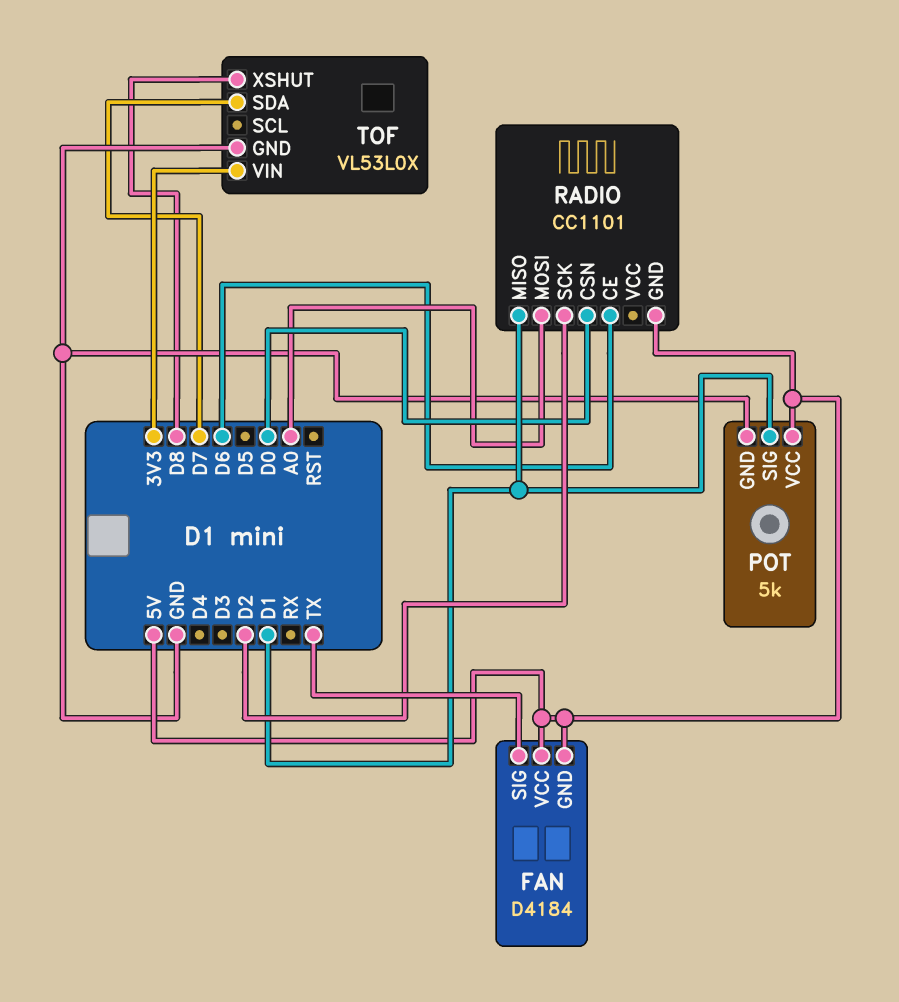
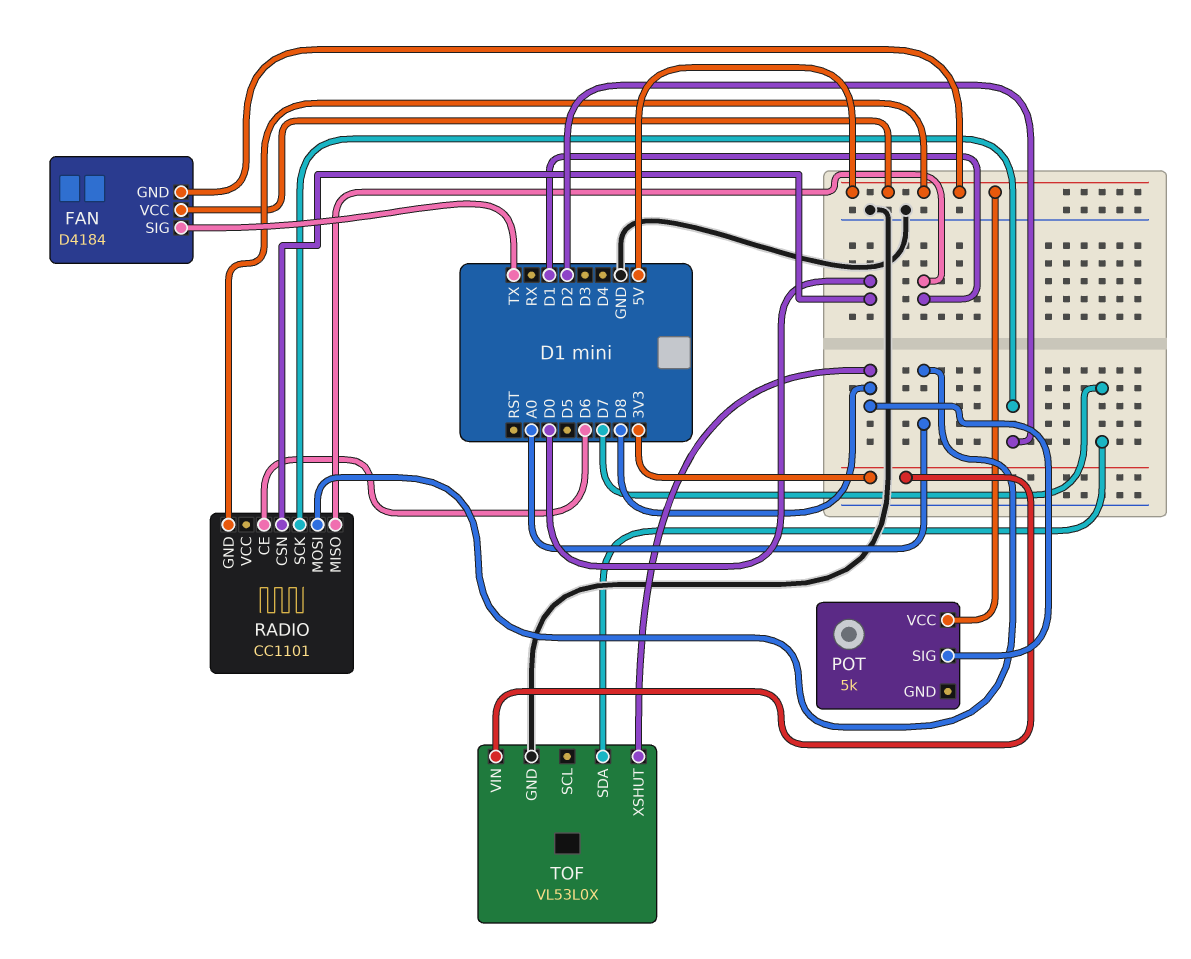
POT pin GND: GND -> none
POT pin SIG: D1 -> D8

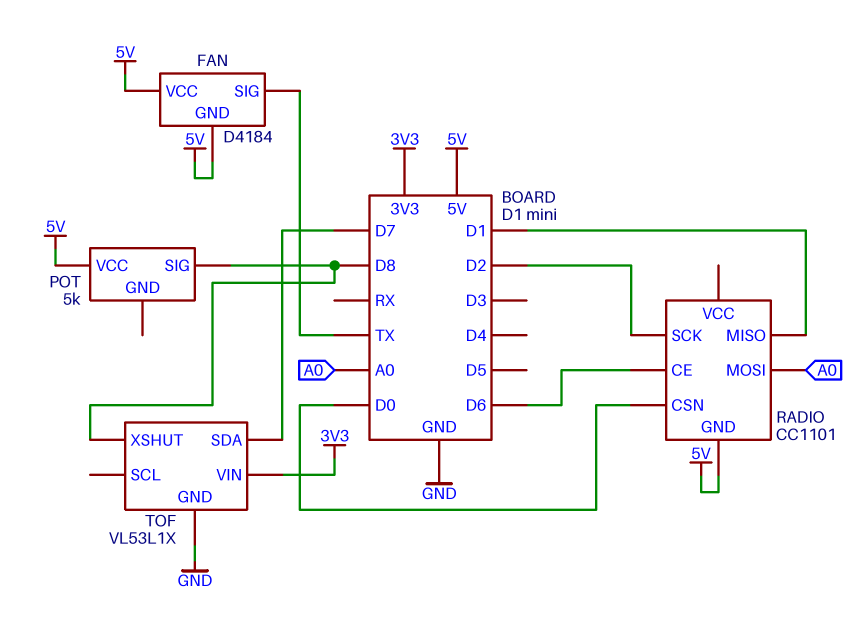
TOF: VL53L0X -> VL53L1X

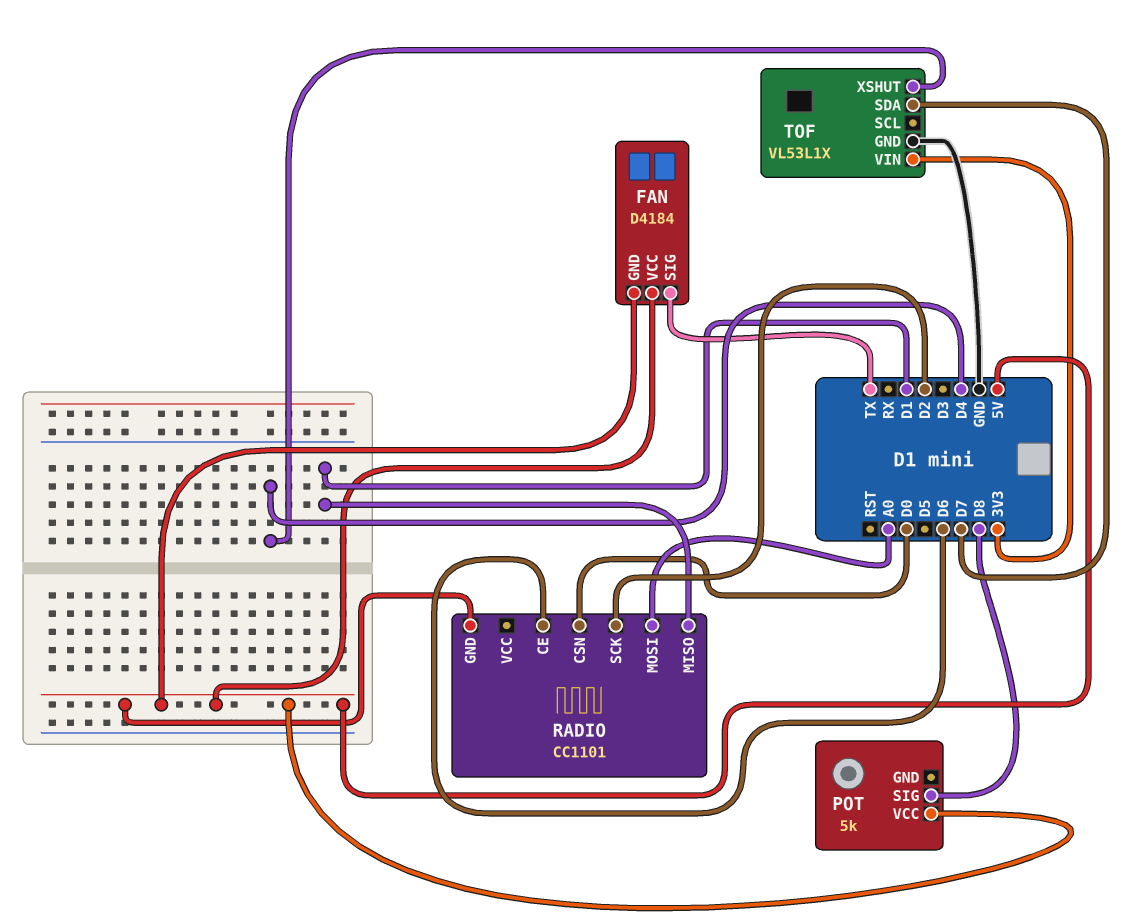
TOF pin XSHUT: D8 -> D4

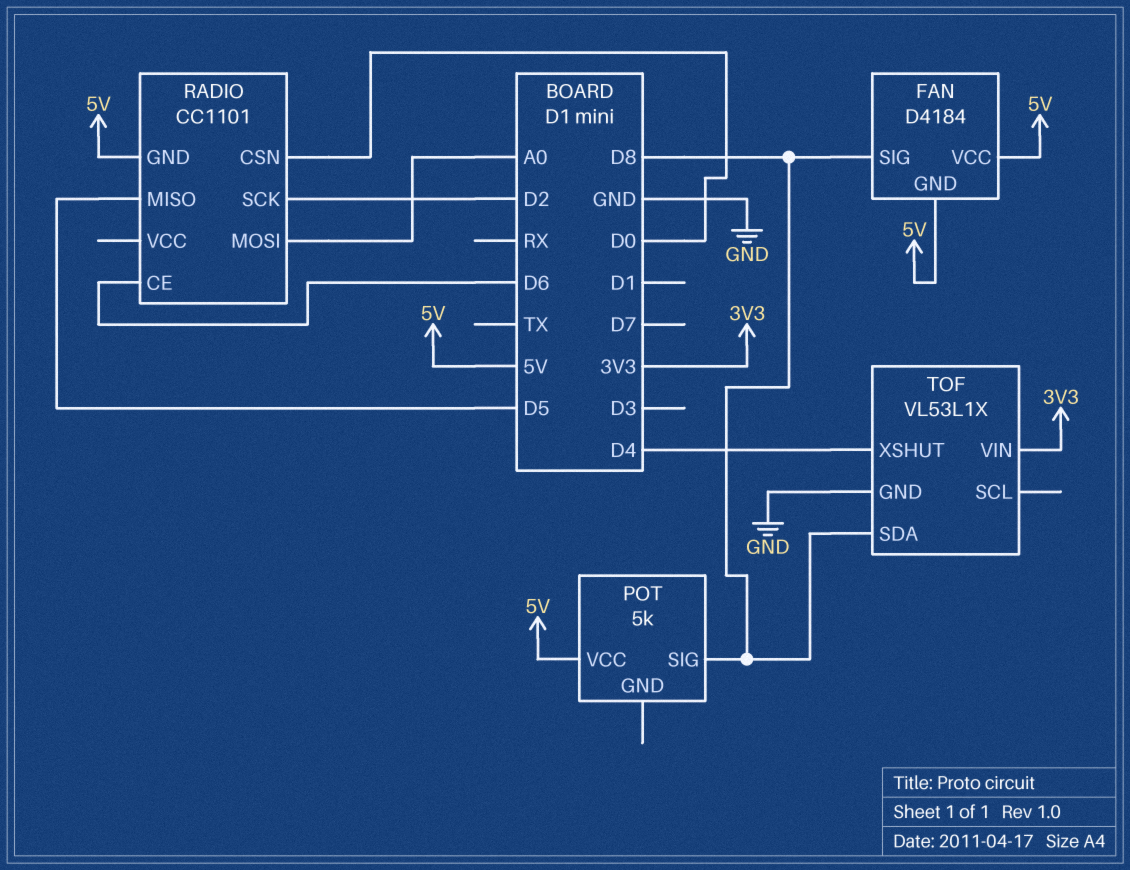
FAN pin SIG: TX -> D8
RADIO pin MISO: D1 -> D5
TOF pin SDA: D7 -> D8

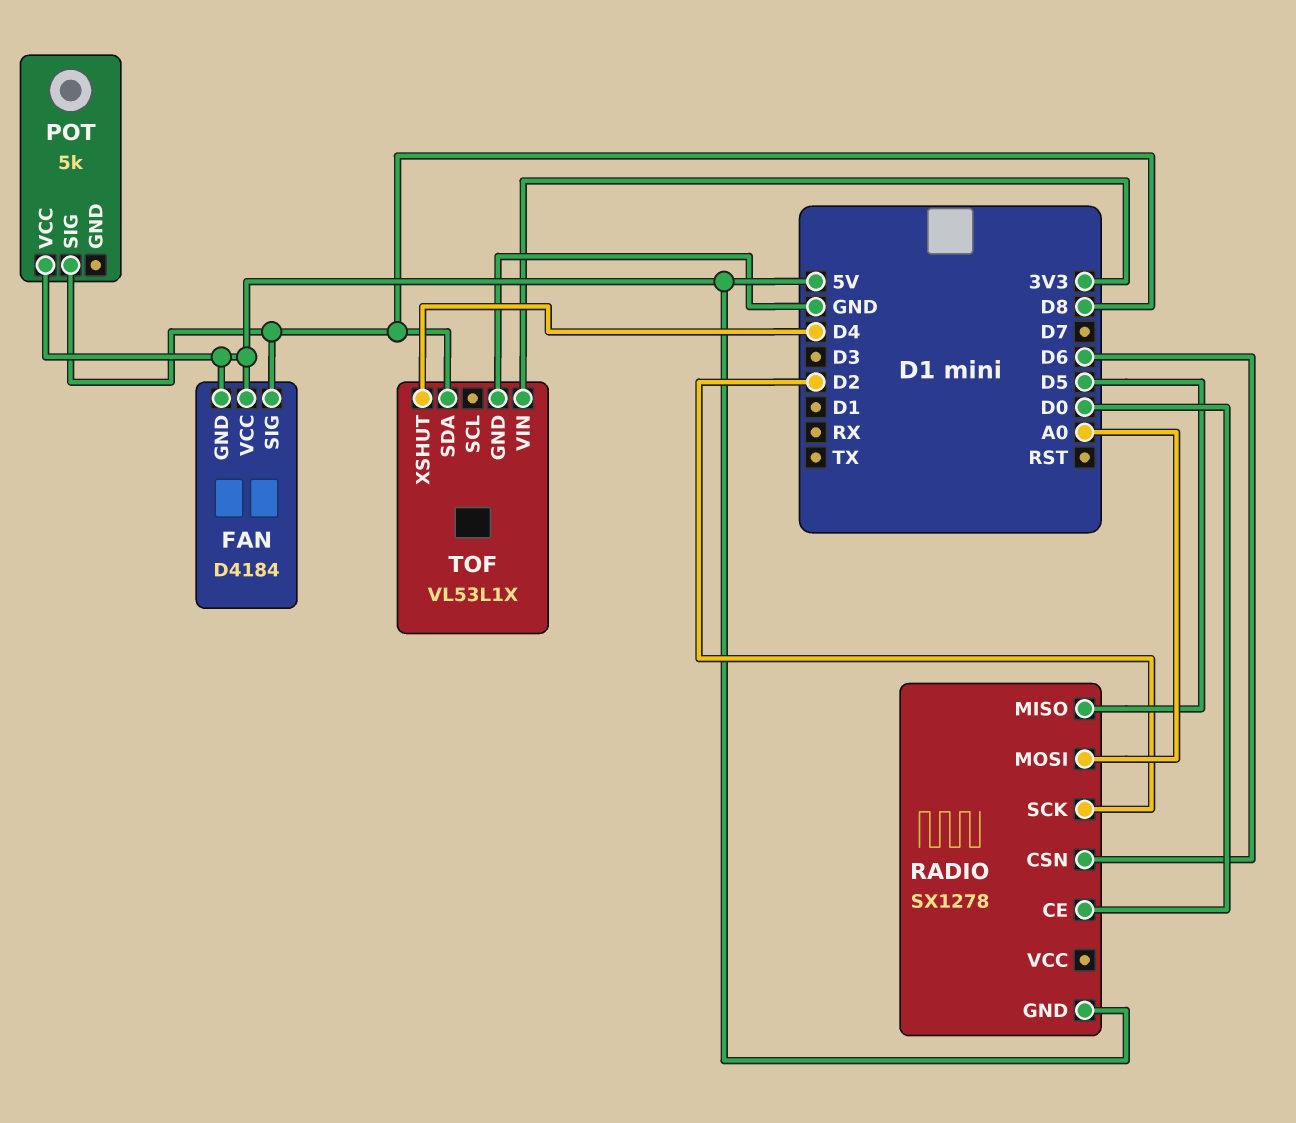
RADIO: CC1101 -> SX1278
RADIO pin CE: D6 -> D0
RADIO pin CSN: D0 -> D6

